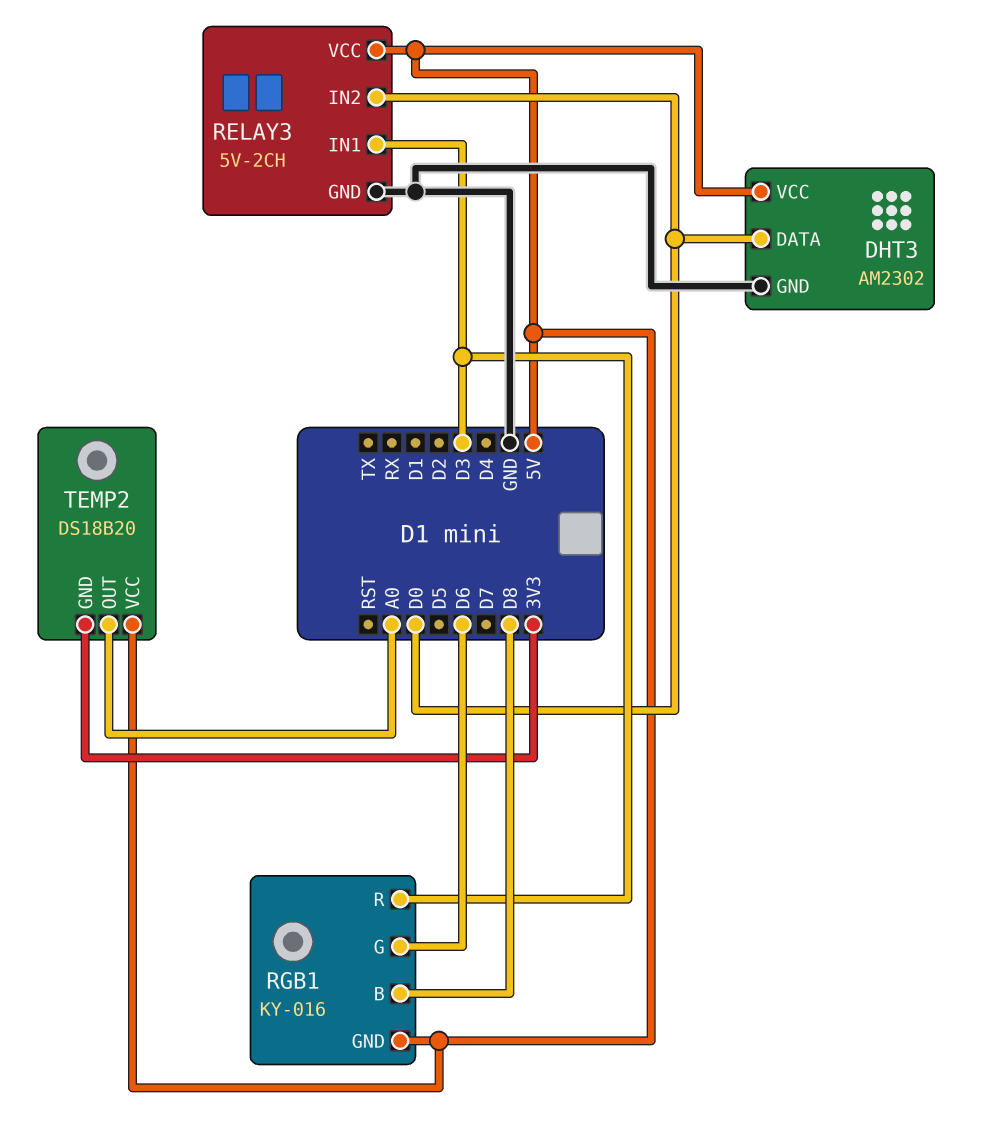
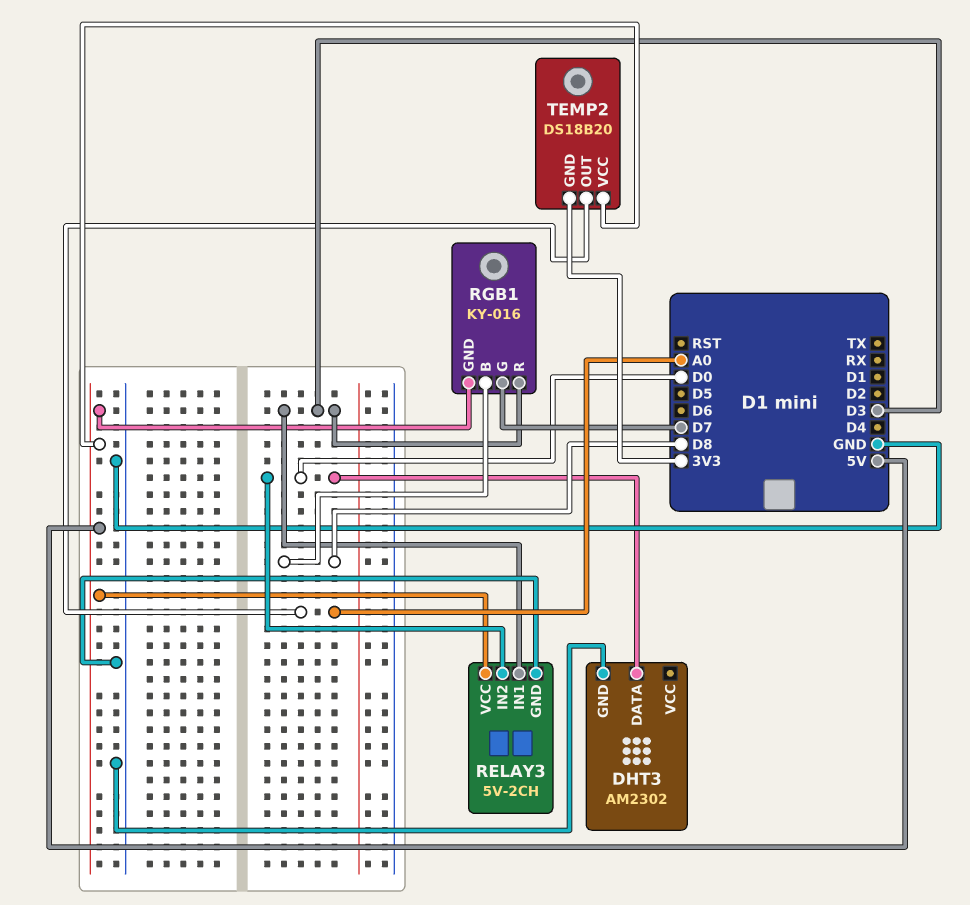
DHT3 pin VCC: 5V -> none
RGB1 pin G: D6 -> D7

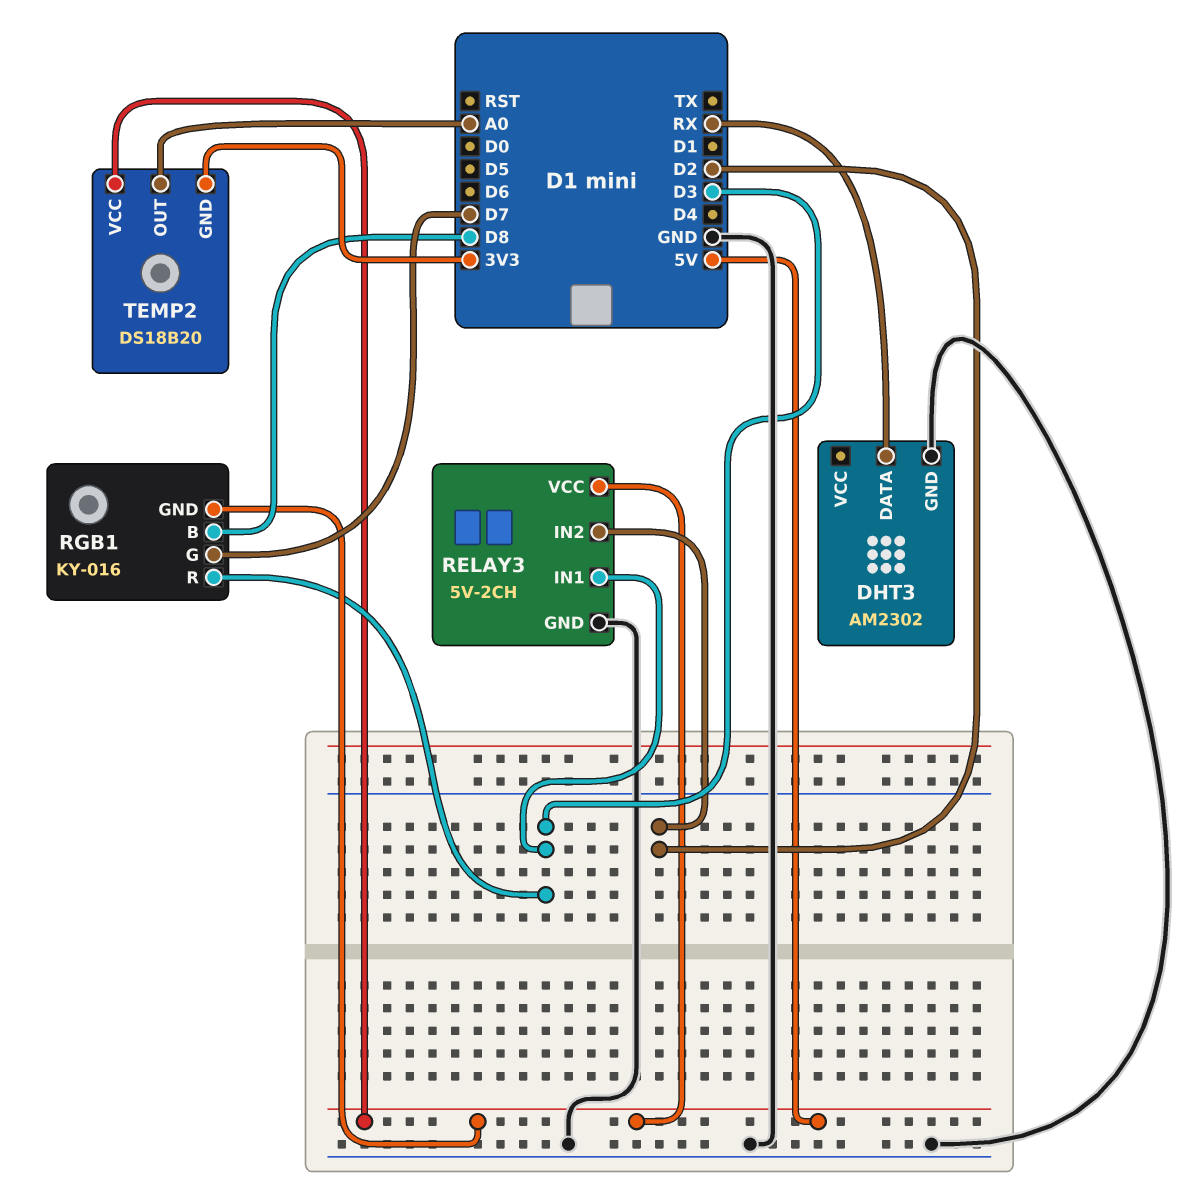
DHT3 pin DATA: D0 -> RX
RELAY3 pin IN2: D0 -> D2

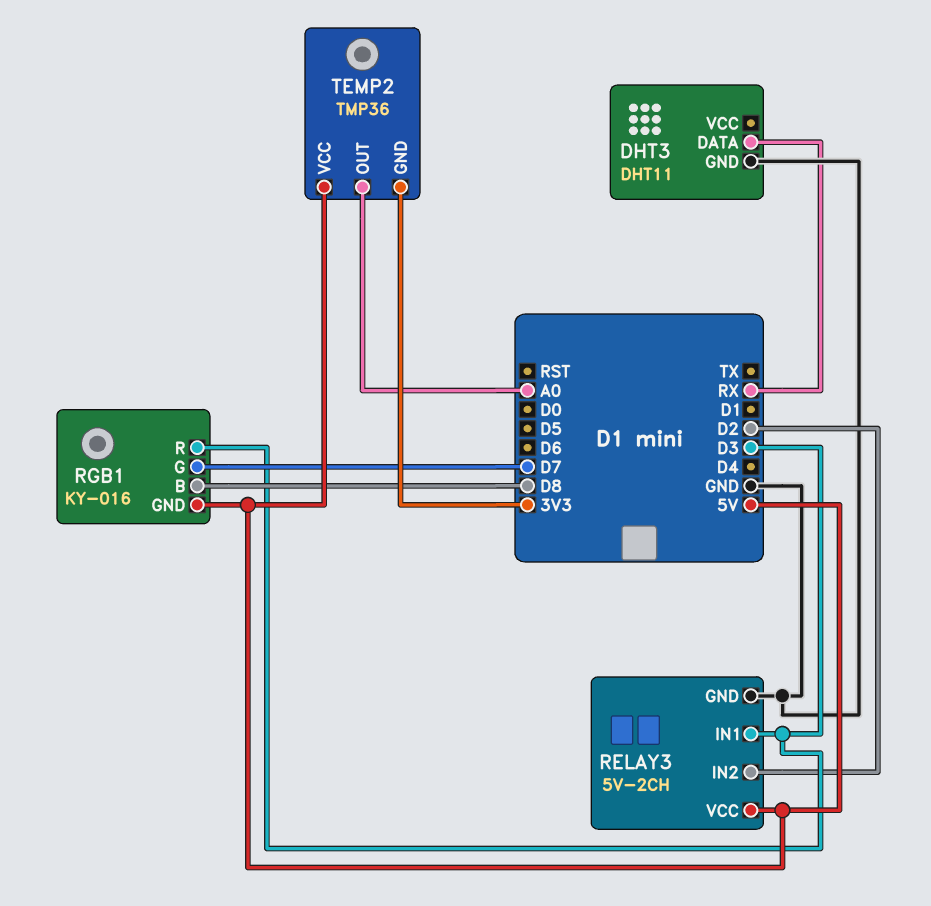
DHT3: AM2302 -> DHT11
TEMP2: DS18B20 -> TMP36

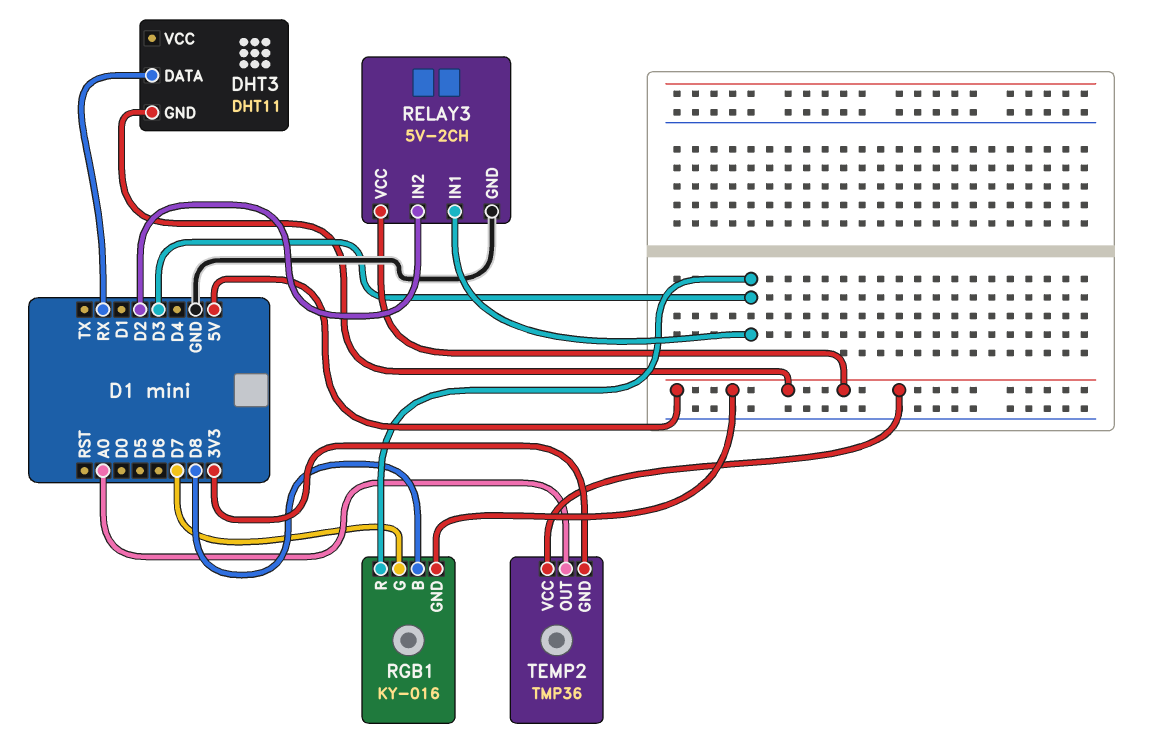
DHT3 pin GND: GND -> 5V

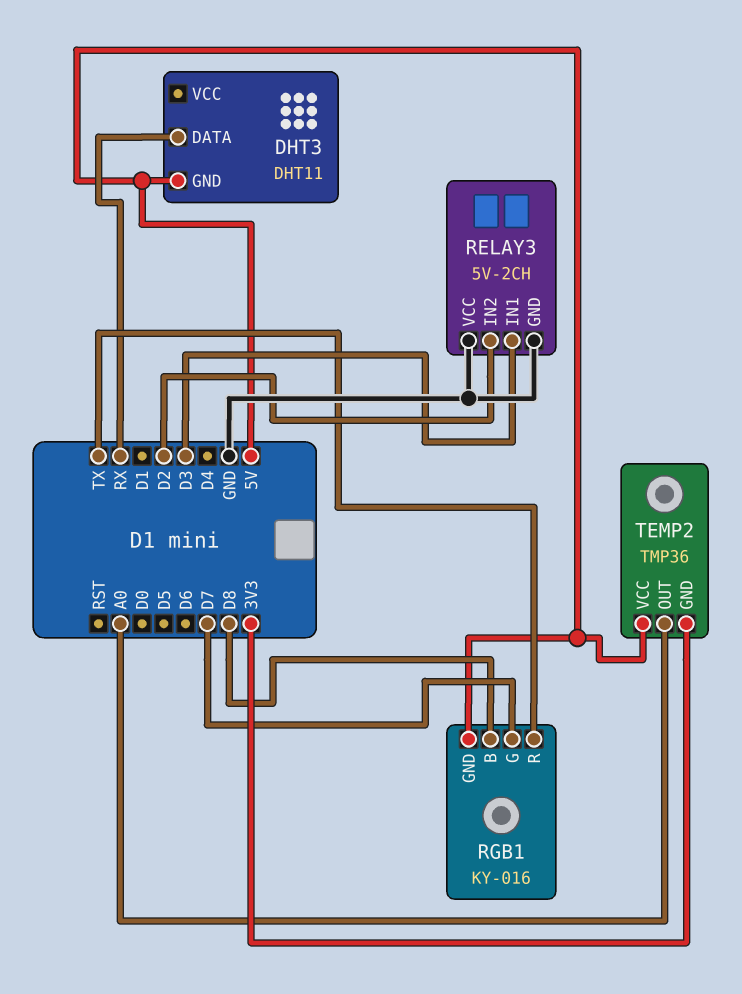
RELAY3 pin VCC: 5V -> GND
RGB1 pin R: D3 -> TX

